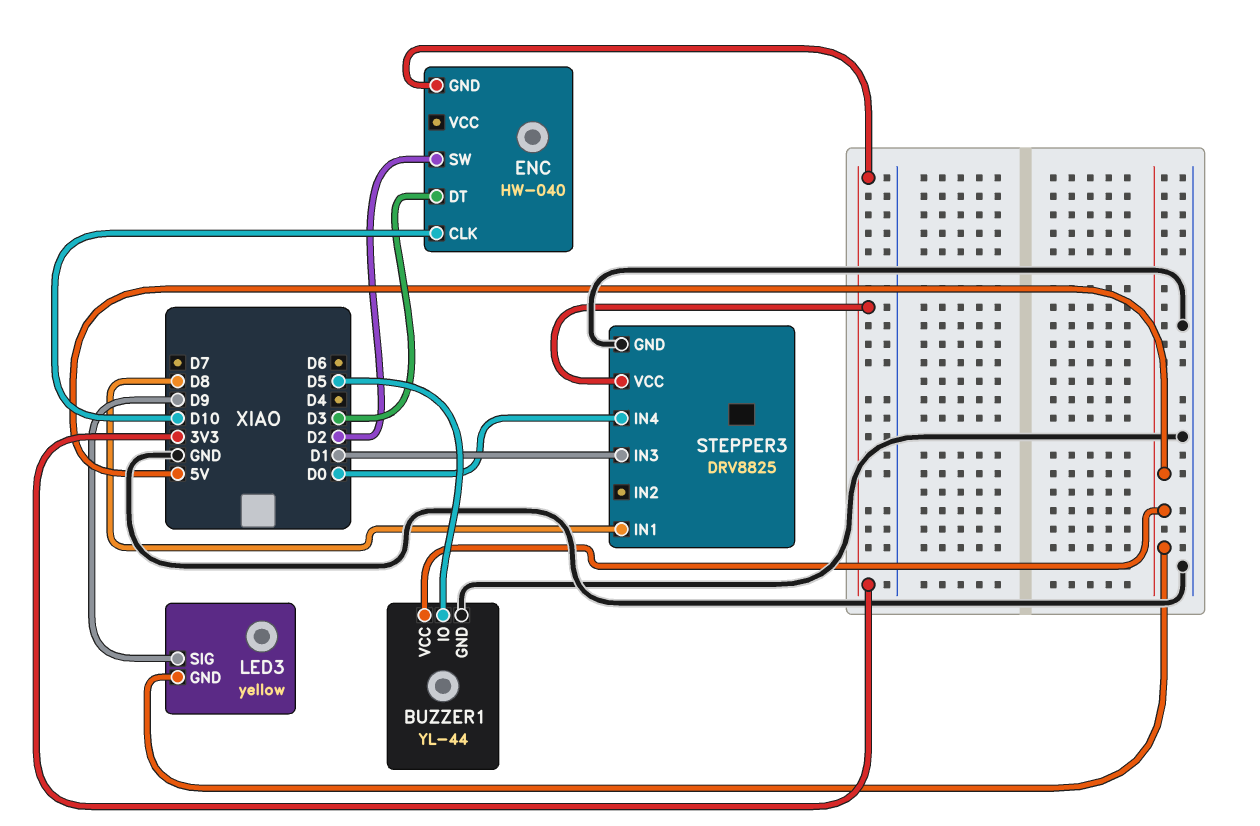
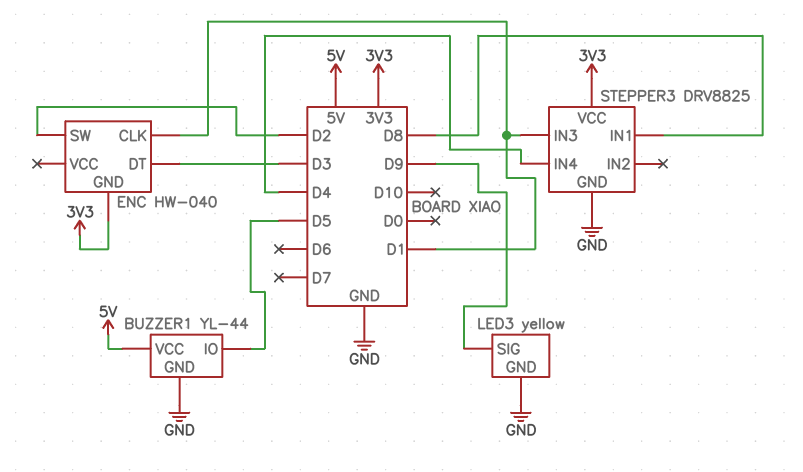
ENC pin CLK: D10 -> D1
LED3 pin GND: 5V -> GND
STEPPER3 pin IN4: D0 -> D4

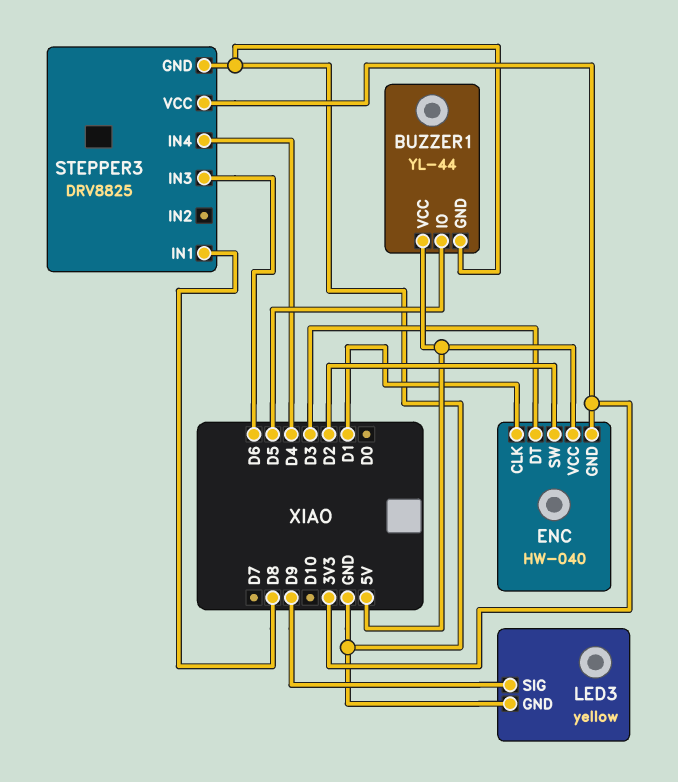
ENC pin VCC: none -> 5V
STEPPER3 pin IN3: D1 -> D6

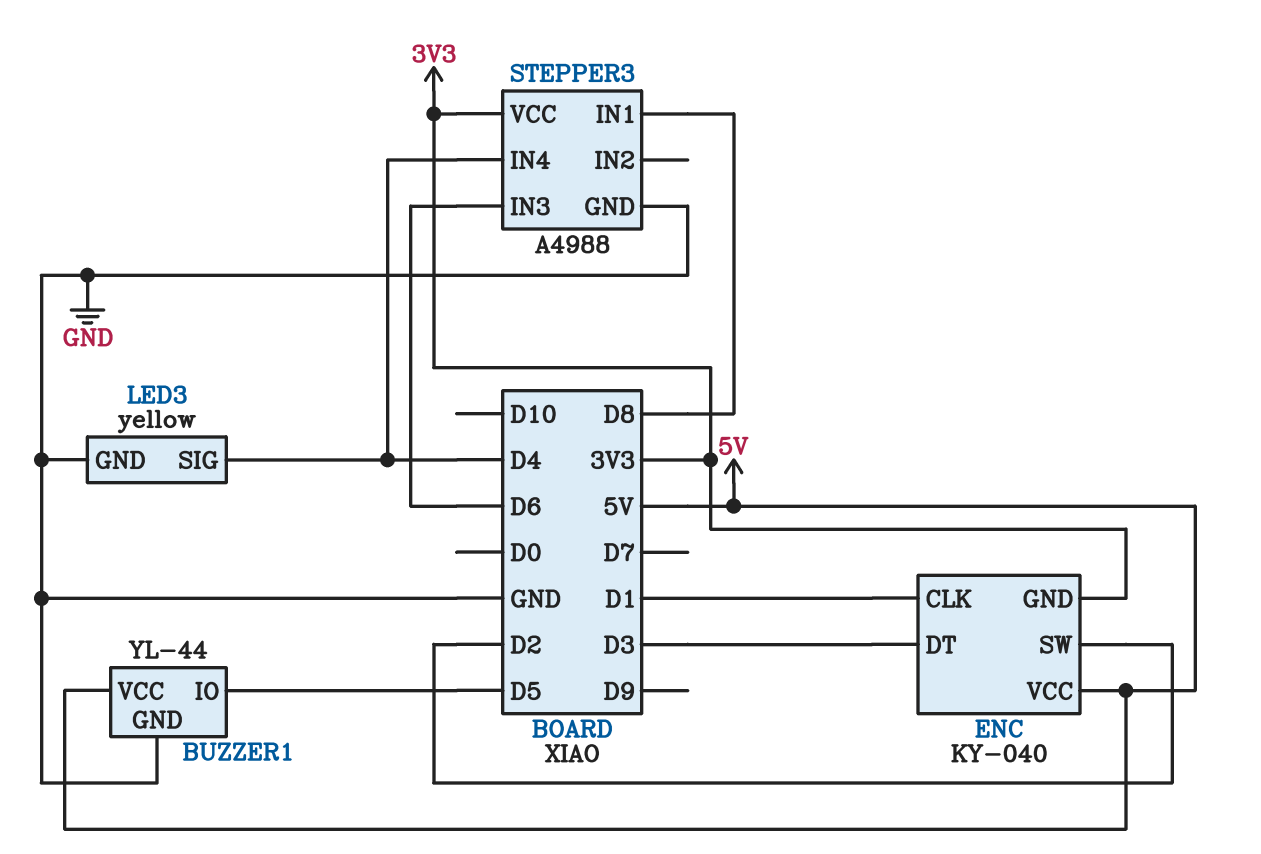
ENC: HW-040 -> KY-040
LED3 pin SIG: D9 -> D4
STEPPER3: DRV8825 -> A4988

